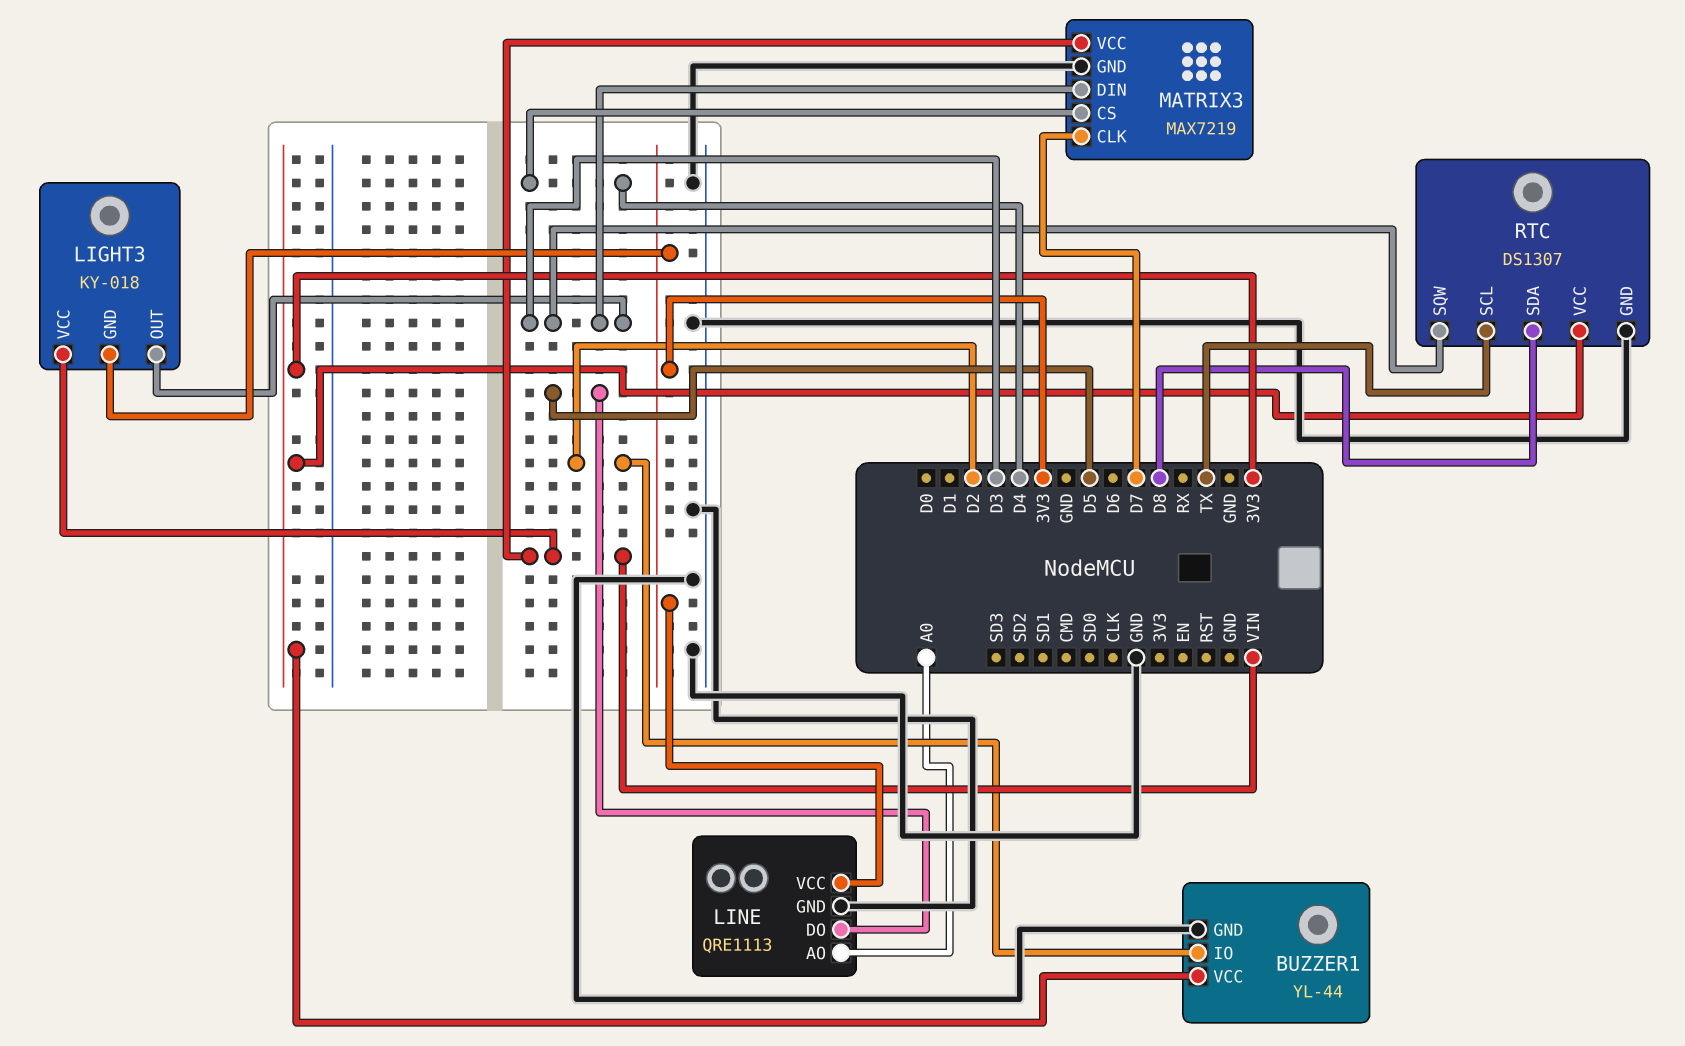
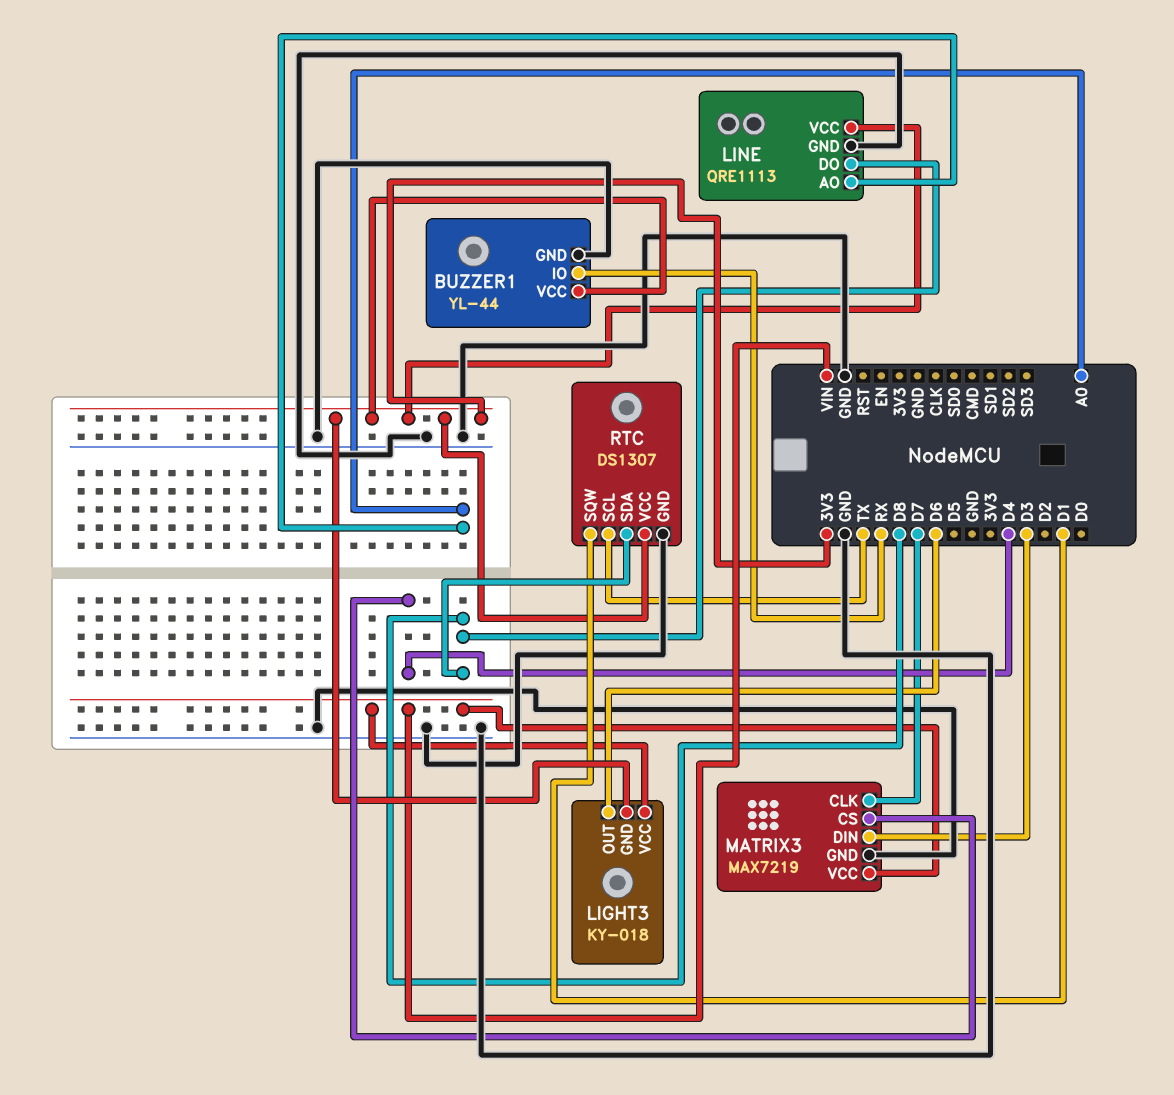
BUZZER1 pin IO: D2 -> RX
LIGHT3 pin OUT: D3 -> D6
LINE pin DO: D5 -> D8
RTC pin SQW: D3 -> D1

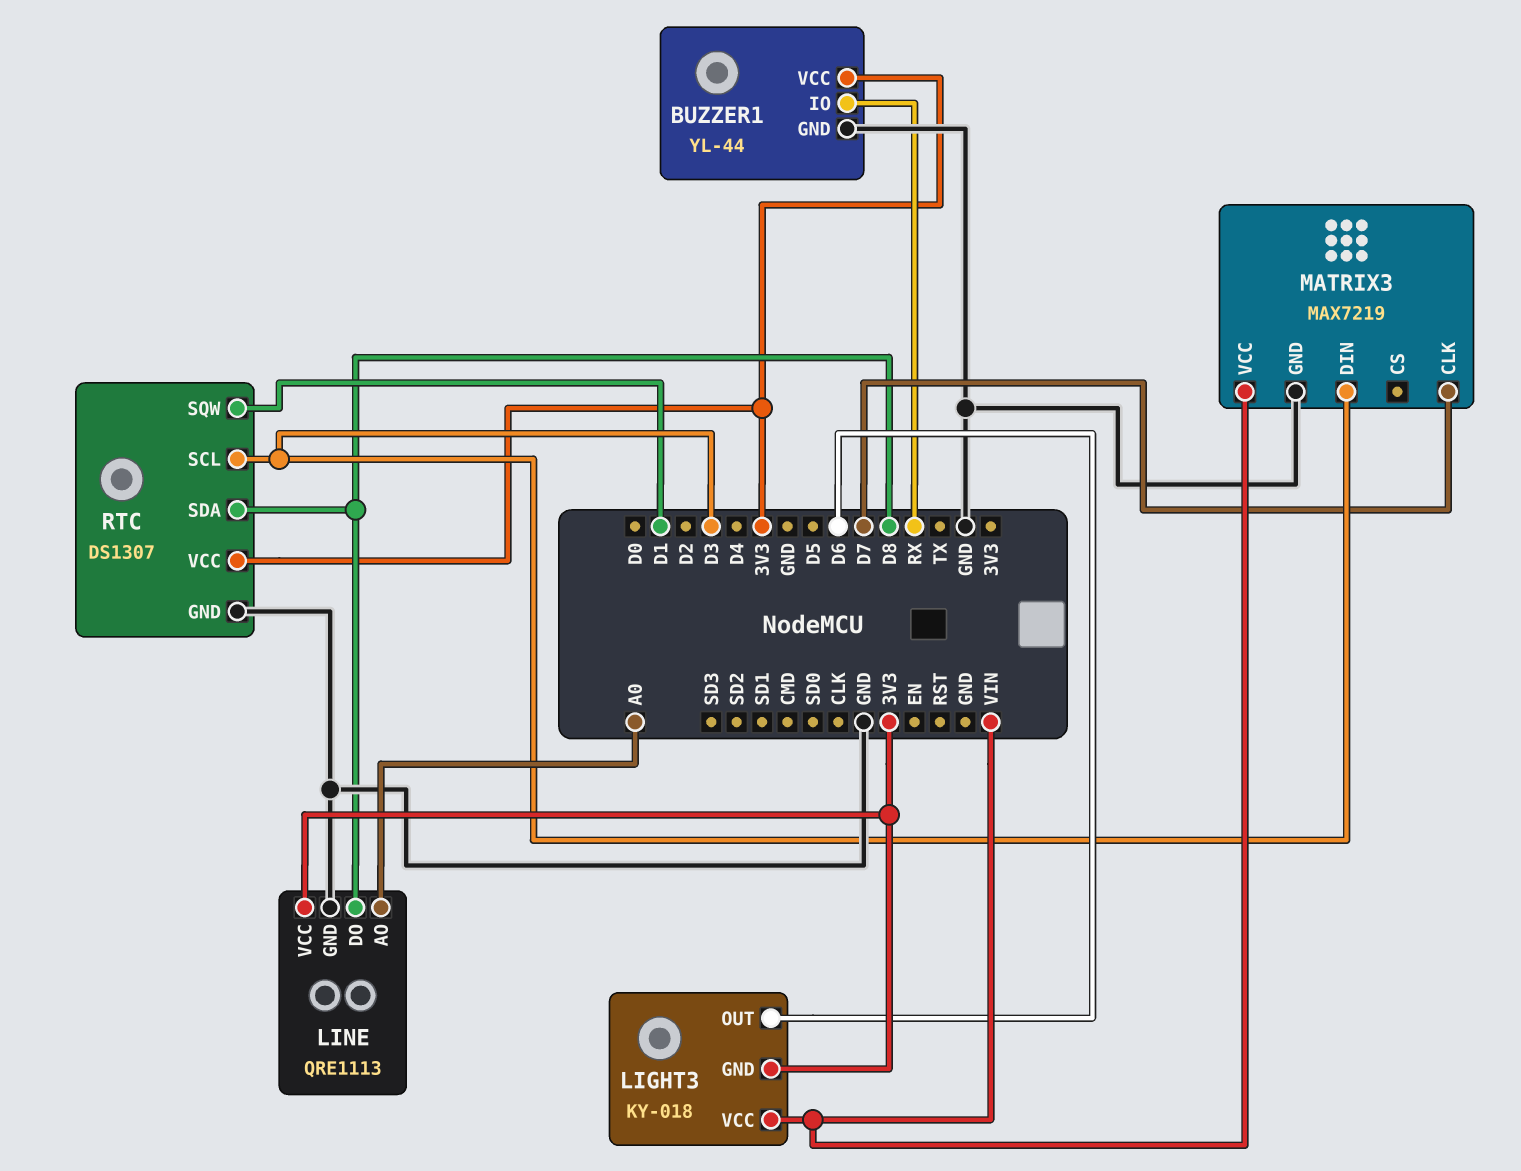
MATRIX3 pin CS: D4 -> none
RTC pin SCL: TX -> D3

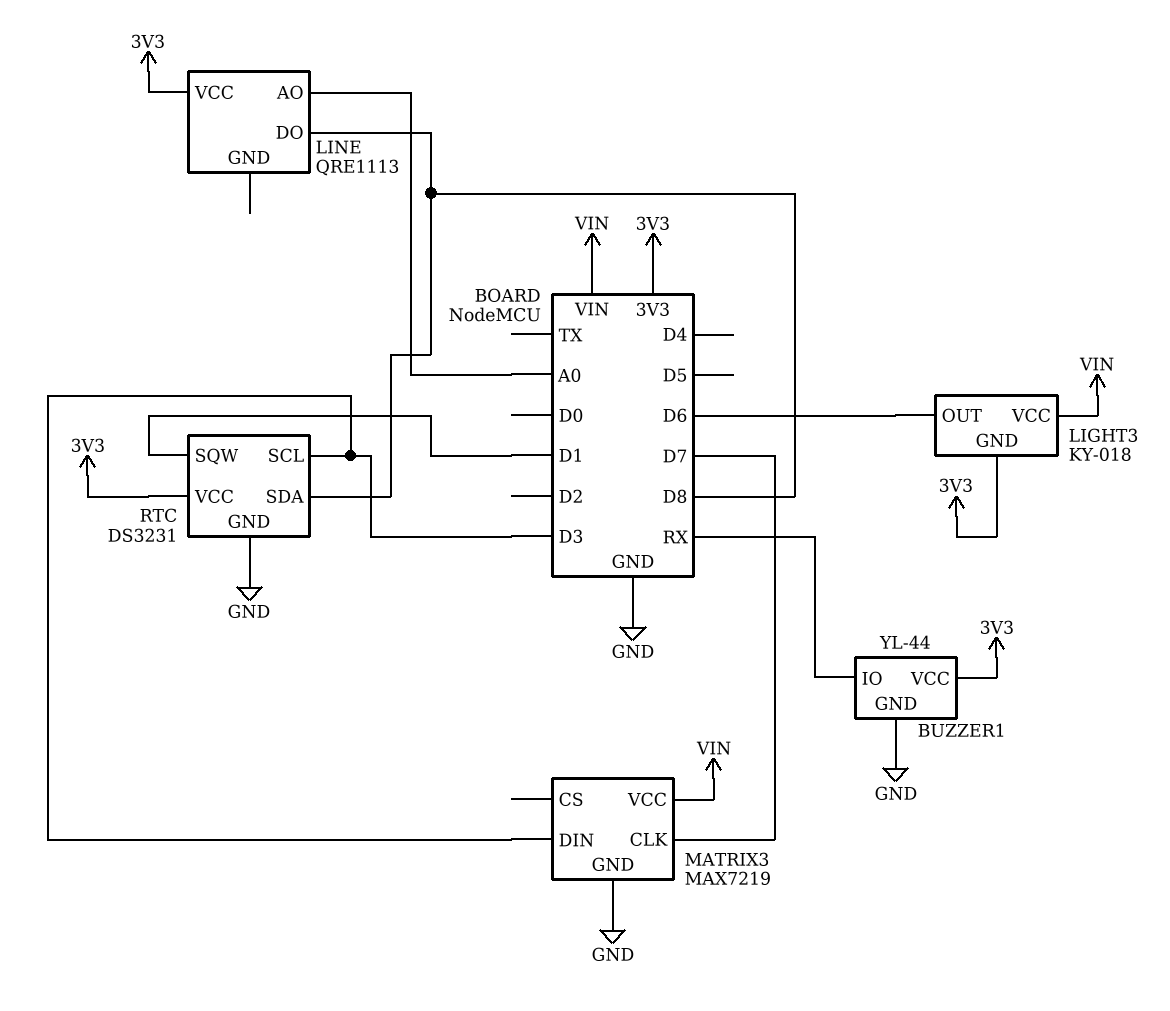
LINE pin GND: GND -> none
RTC: DS1307 -> DS3231

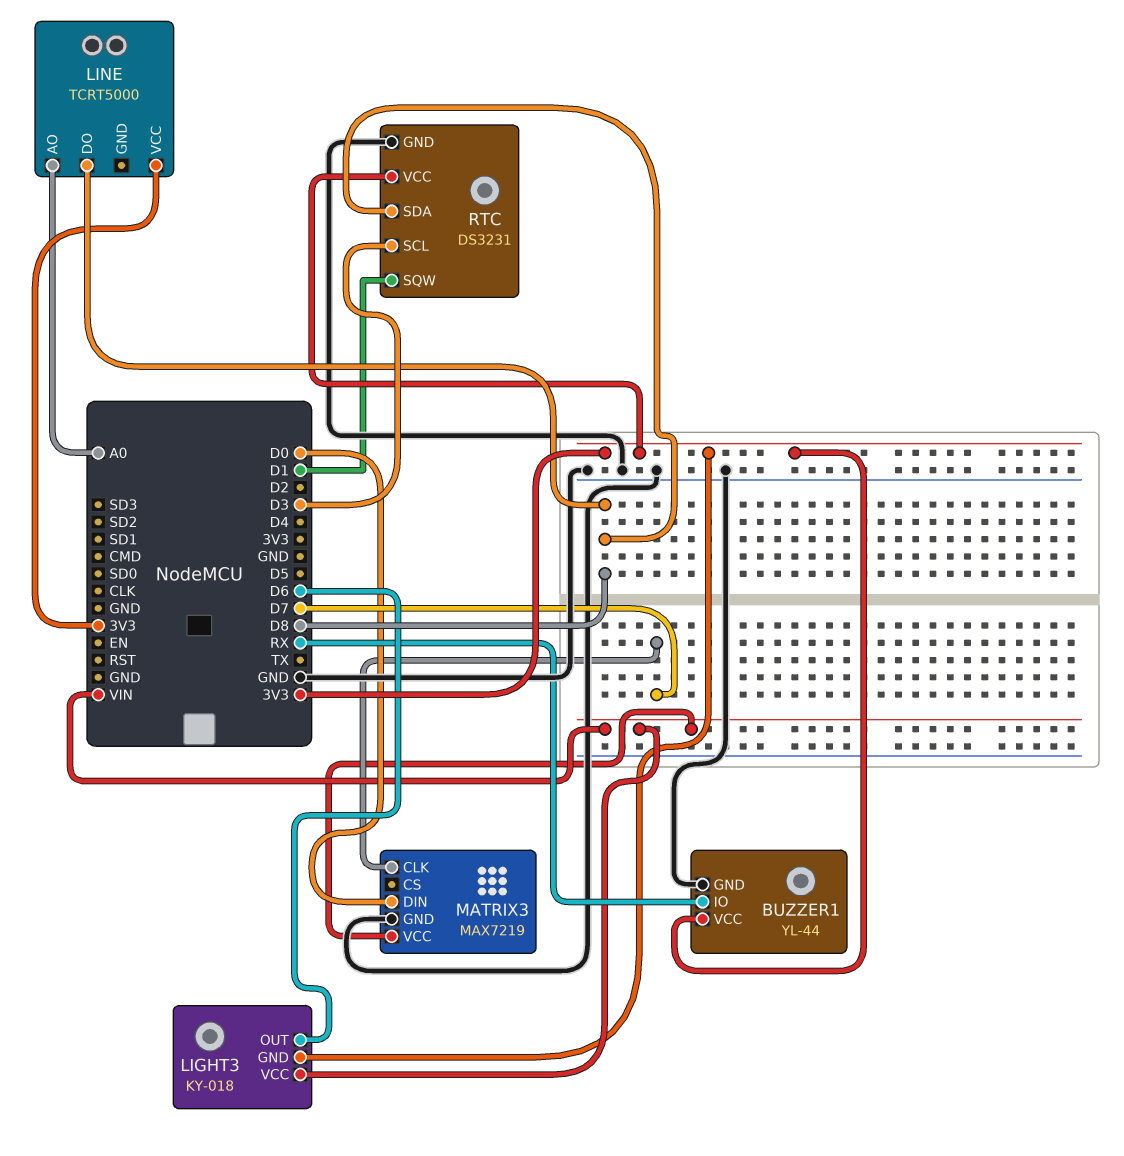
LINE: QRE1113 -> TCRT5000
MATRIX3 pin DIN: D3 -> D0

